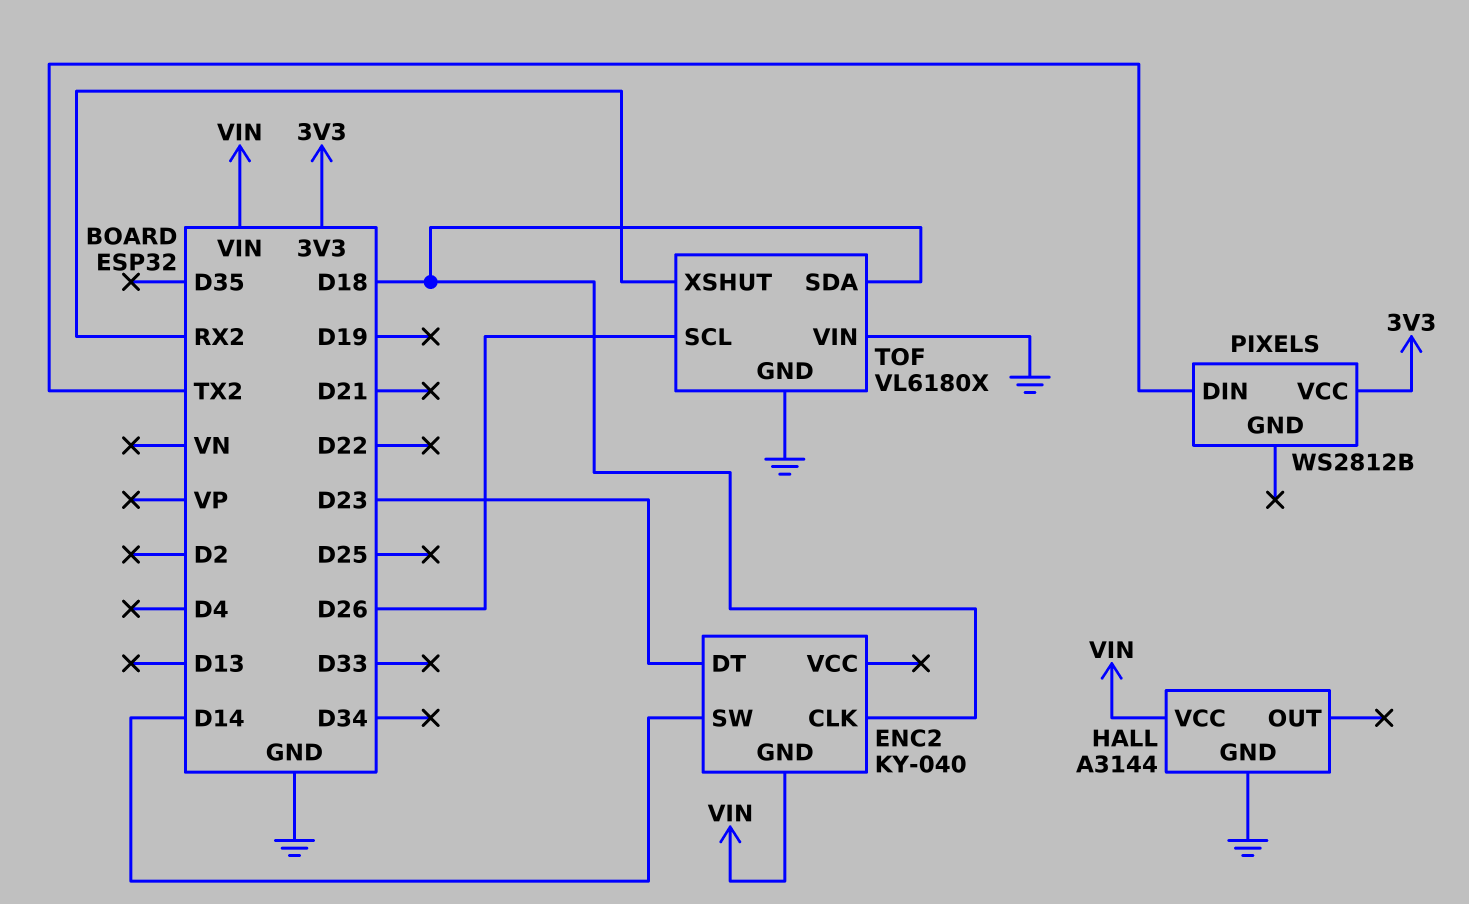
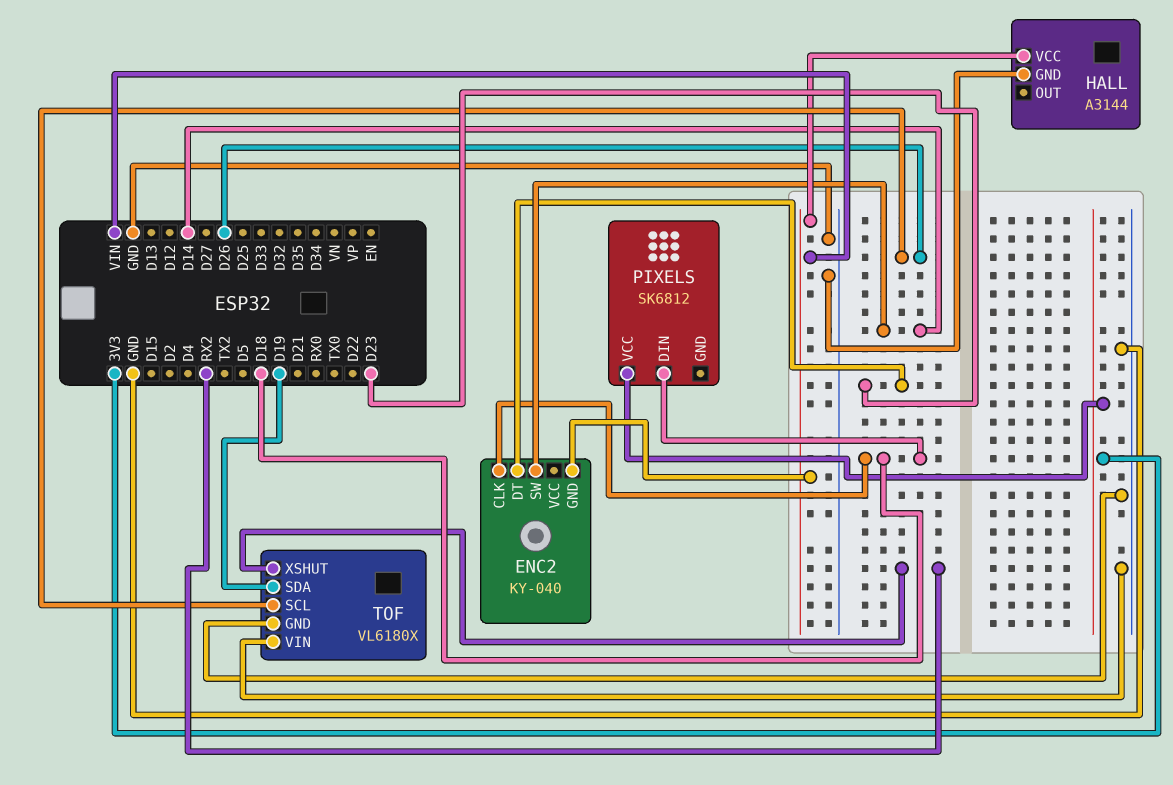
PIXELS: WS2812B -> SK6812
PIXELS pin DIN: TX2 -> D18
TOF pin SDA: D18 -> D19

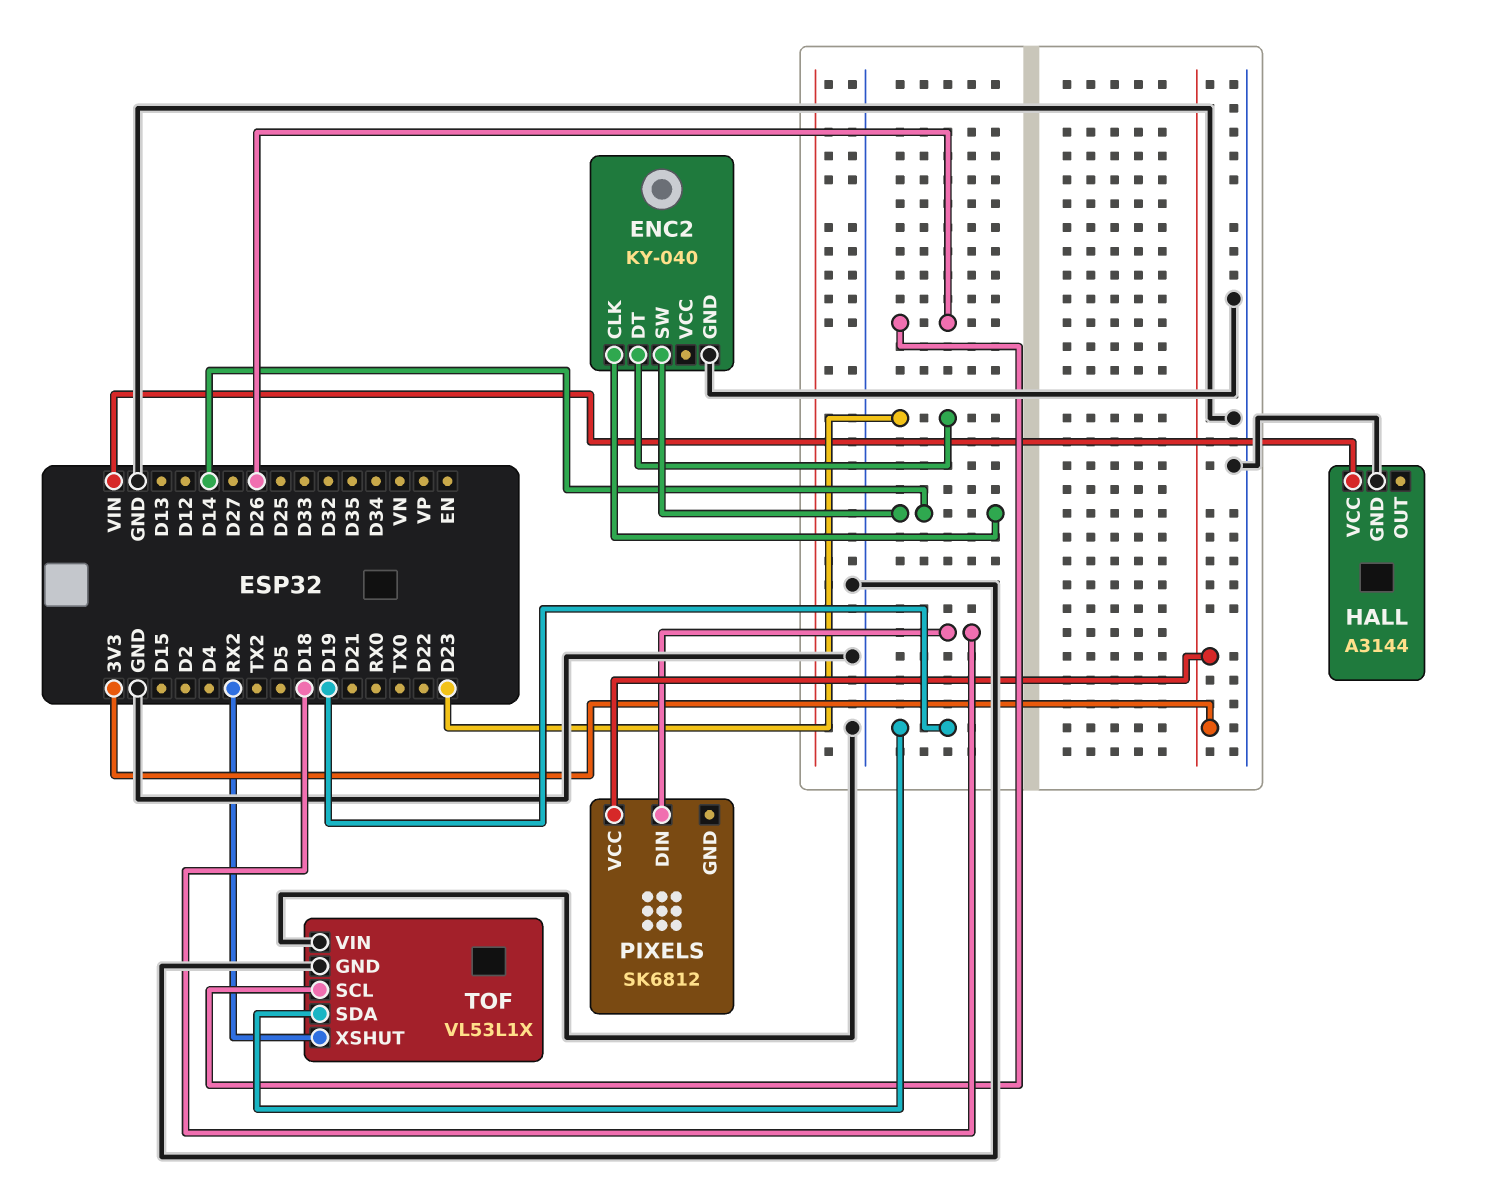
ENC2 pin CLK: D18 -> D14
ENC2 pin GND: VIN -> GND
TOF: VL6180X -> VL53L1X

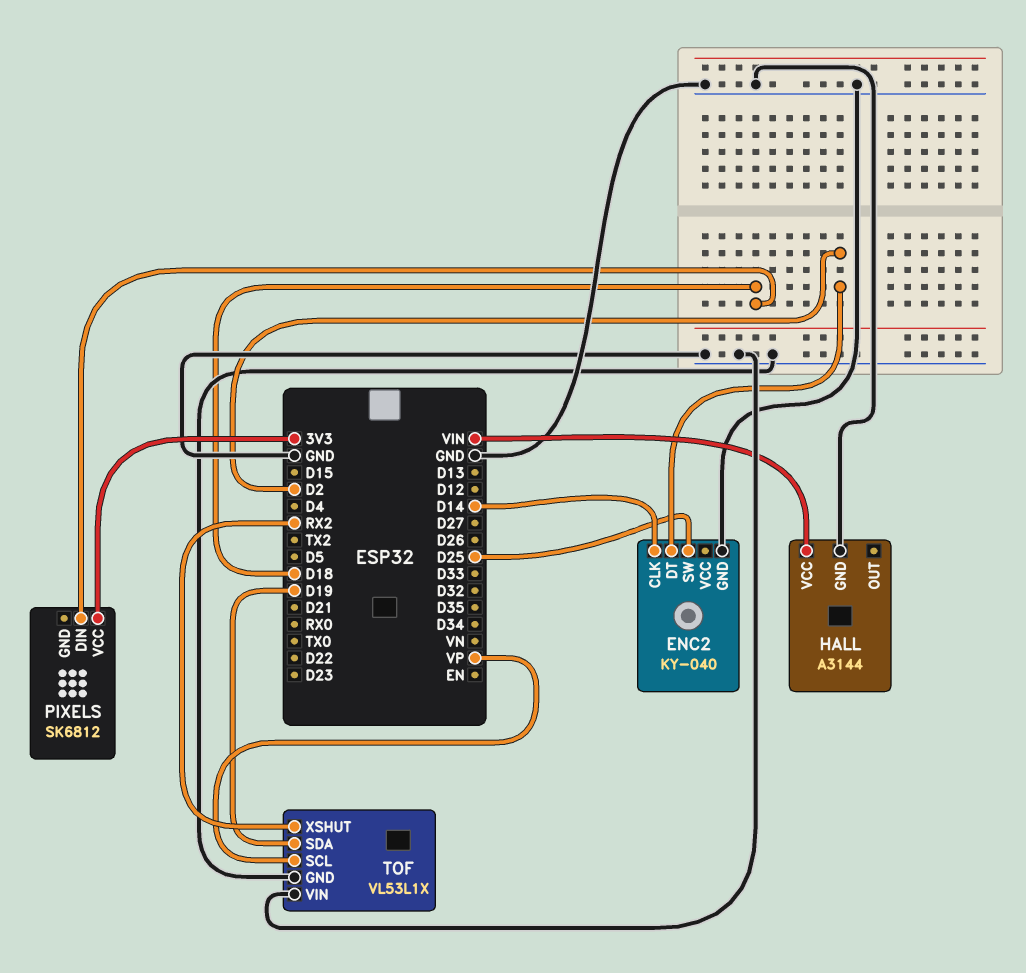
ENC2 pin DT: D23 -> D2
ENC2 pin SW: D14 -> D25
TOF pin SCL: D26 -> VP

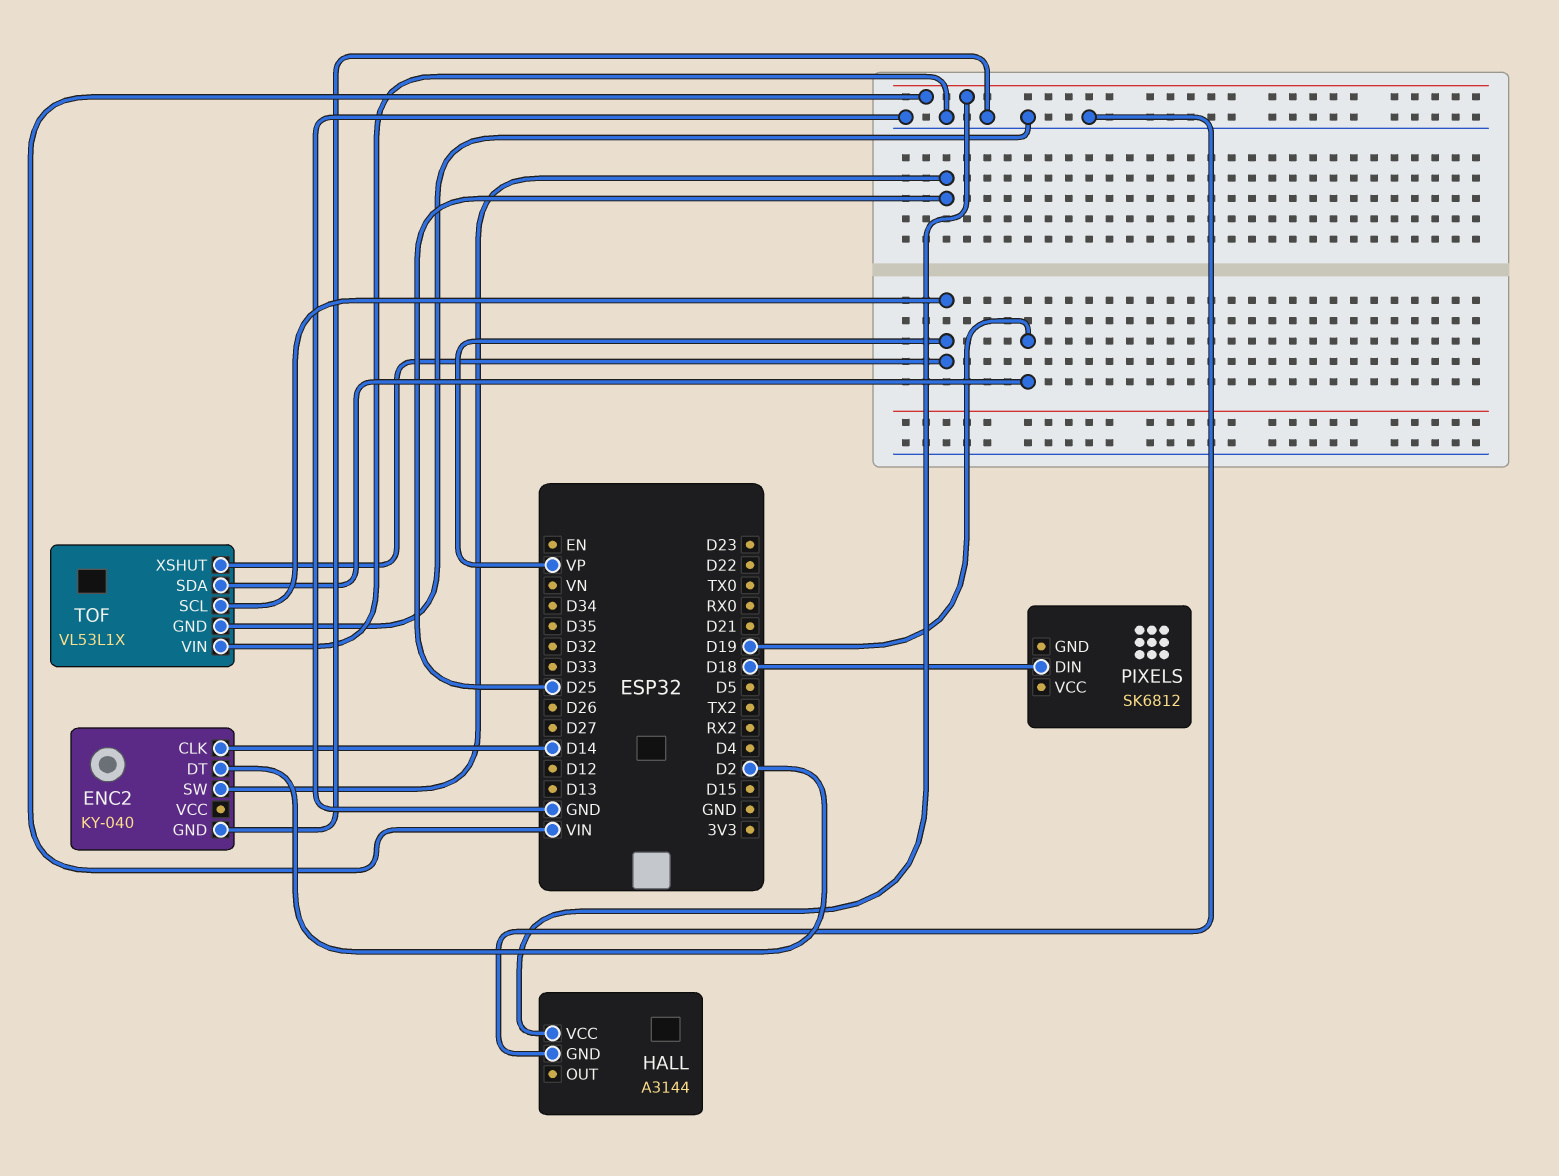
PIXELS pin VCC: 3V3 -> none
TOF pin XSHUT: RX2 -> VP

